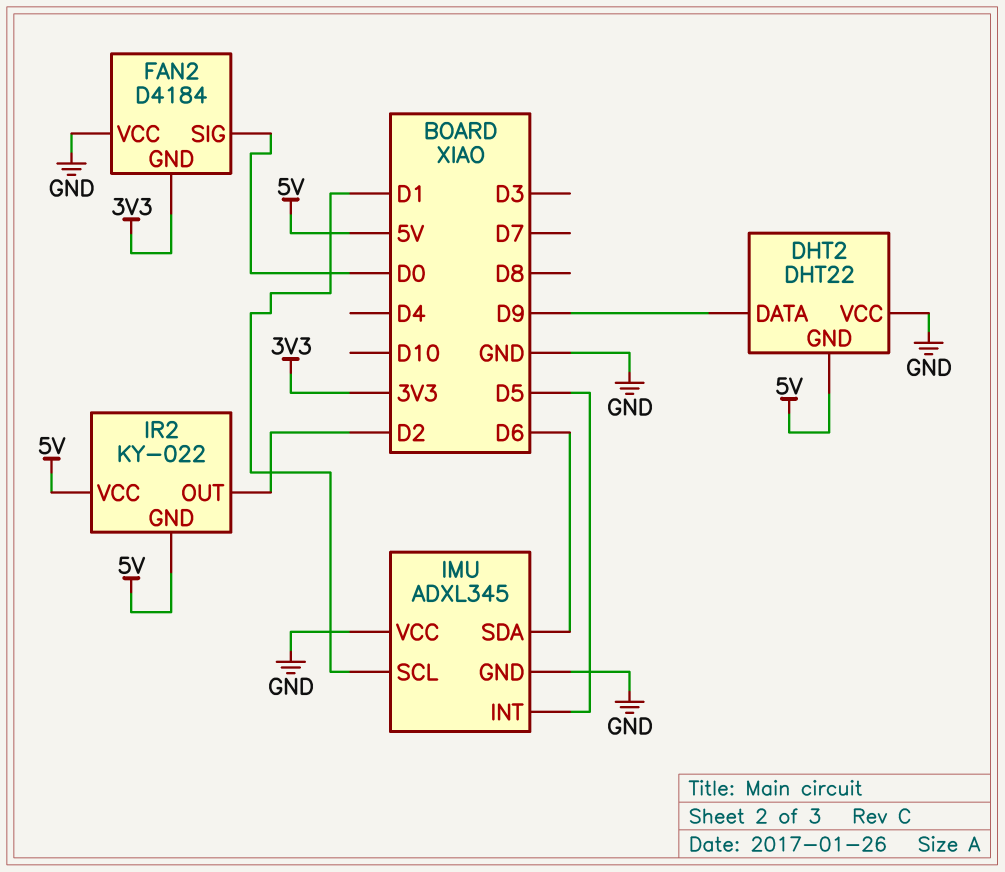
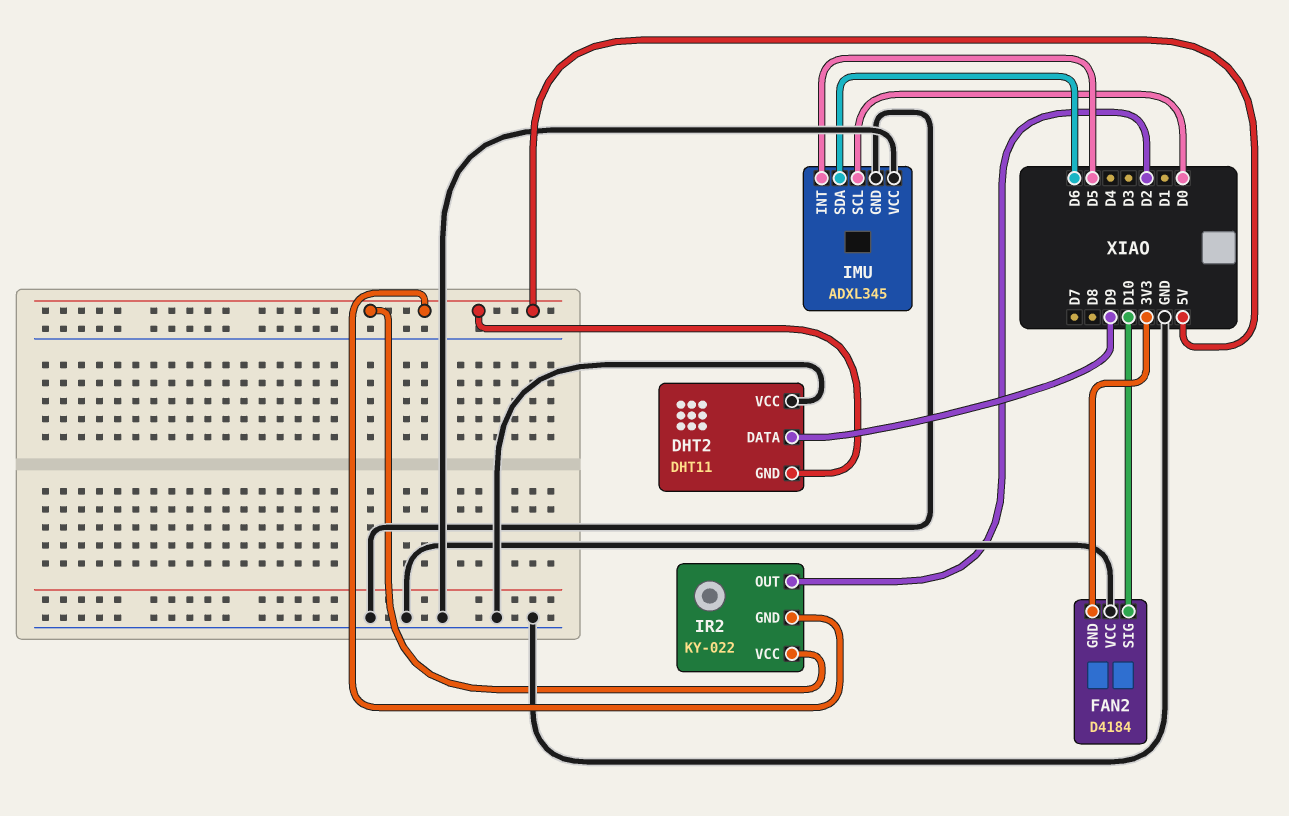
DHT2: DHT22 -> DHT11
FAN2 pin SIG: D0 -> D10
IMU pin SCL: D1 -> D0

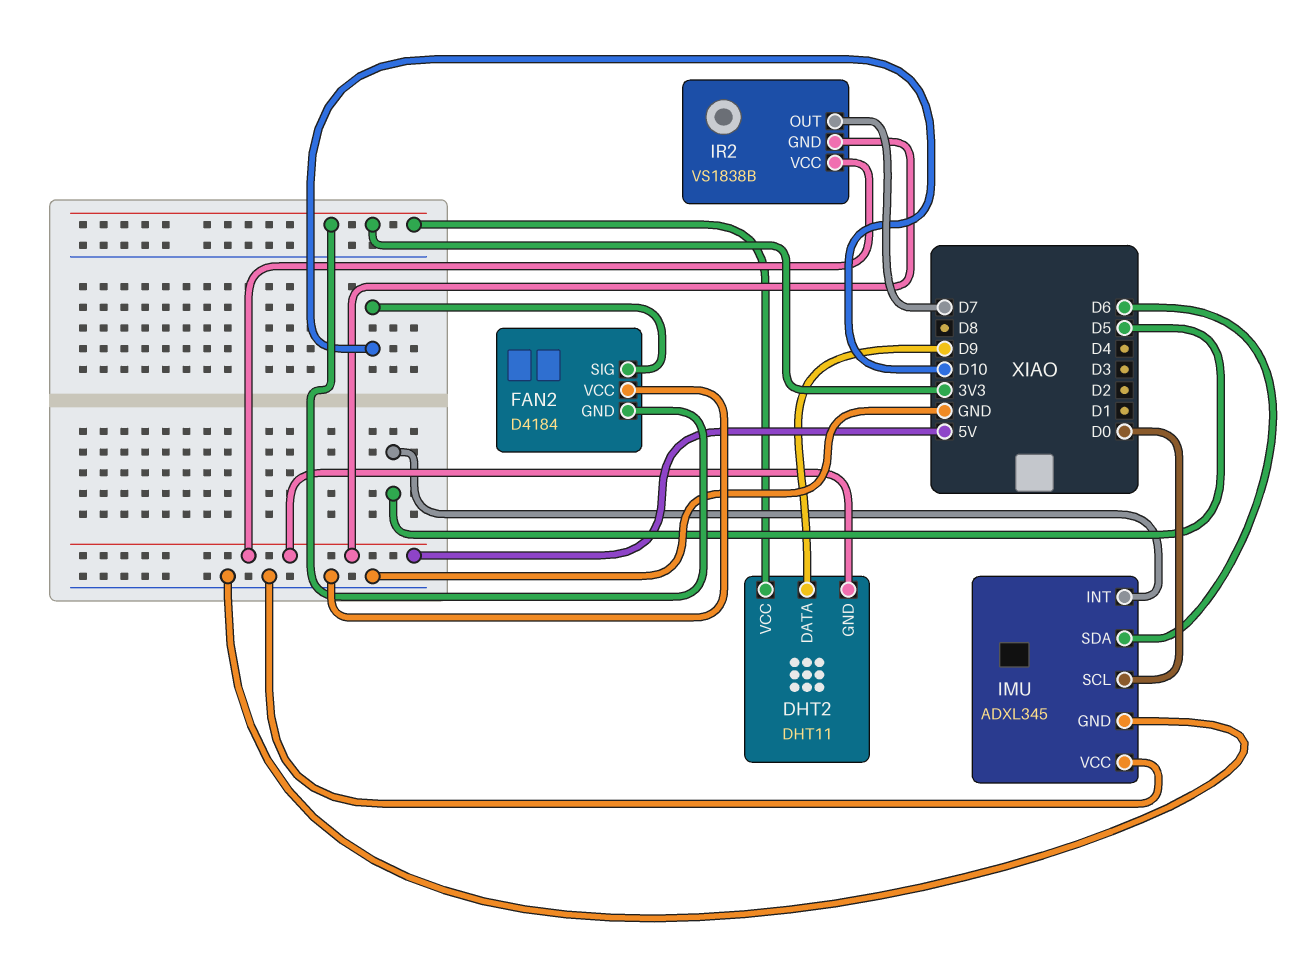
DHT2 pin VCC: GND -> 3V3
IR2: KY-022 -> VS1838B
IR2 pin OUT: D2 -> D7

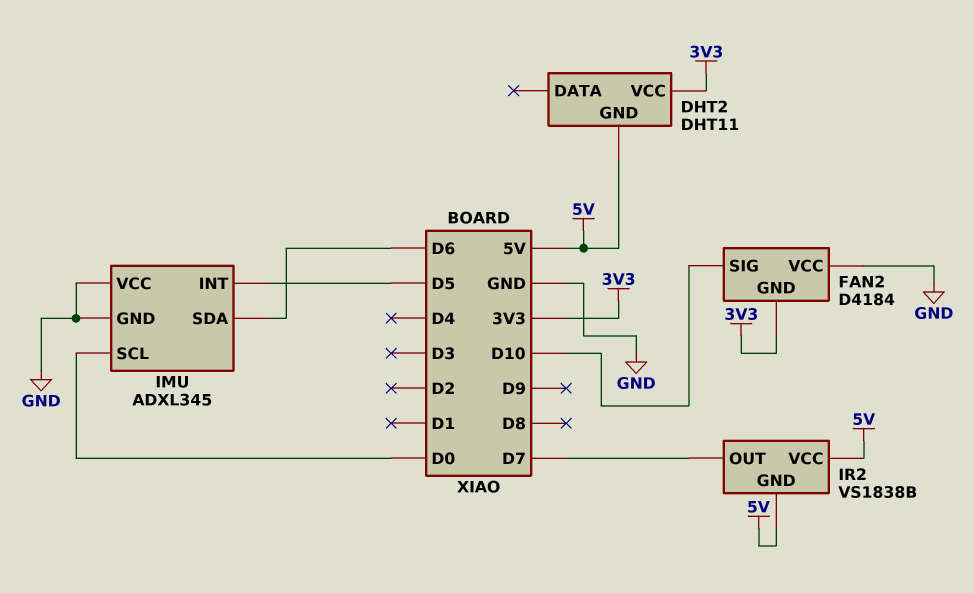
DHT2 pin DATA: D9 -> none

